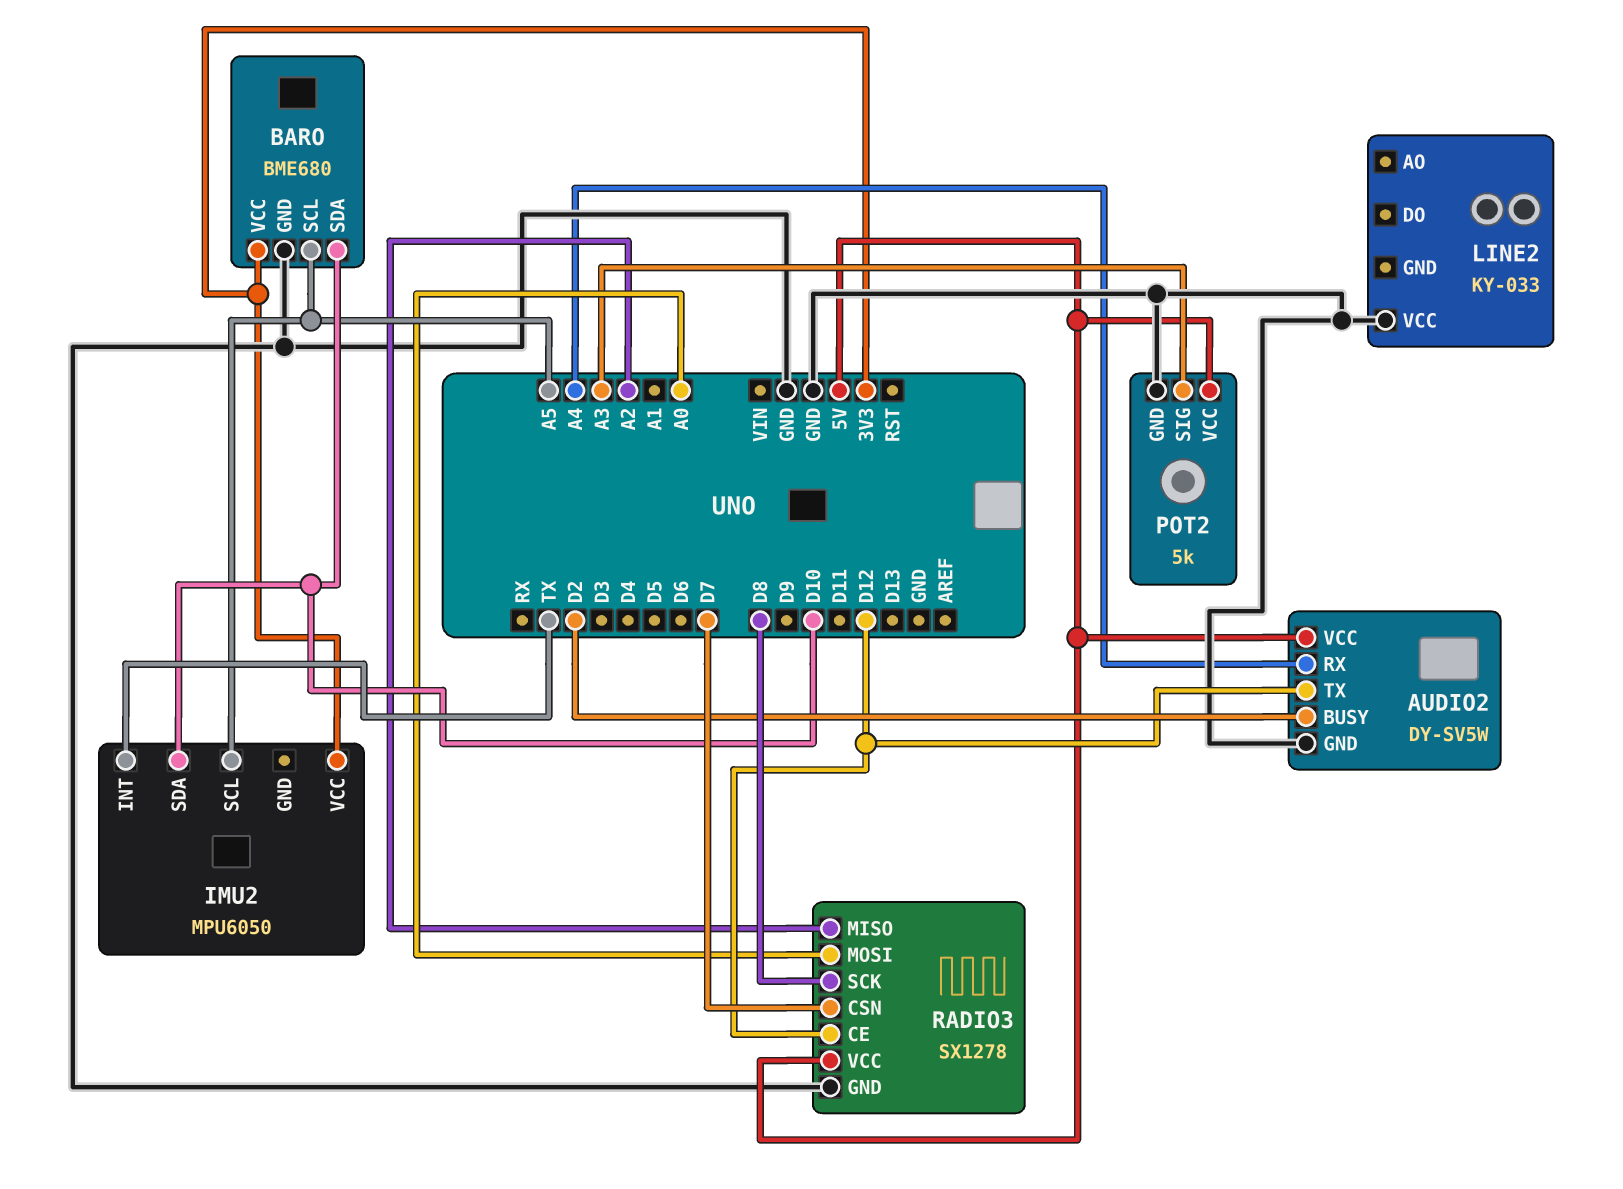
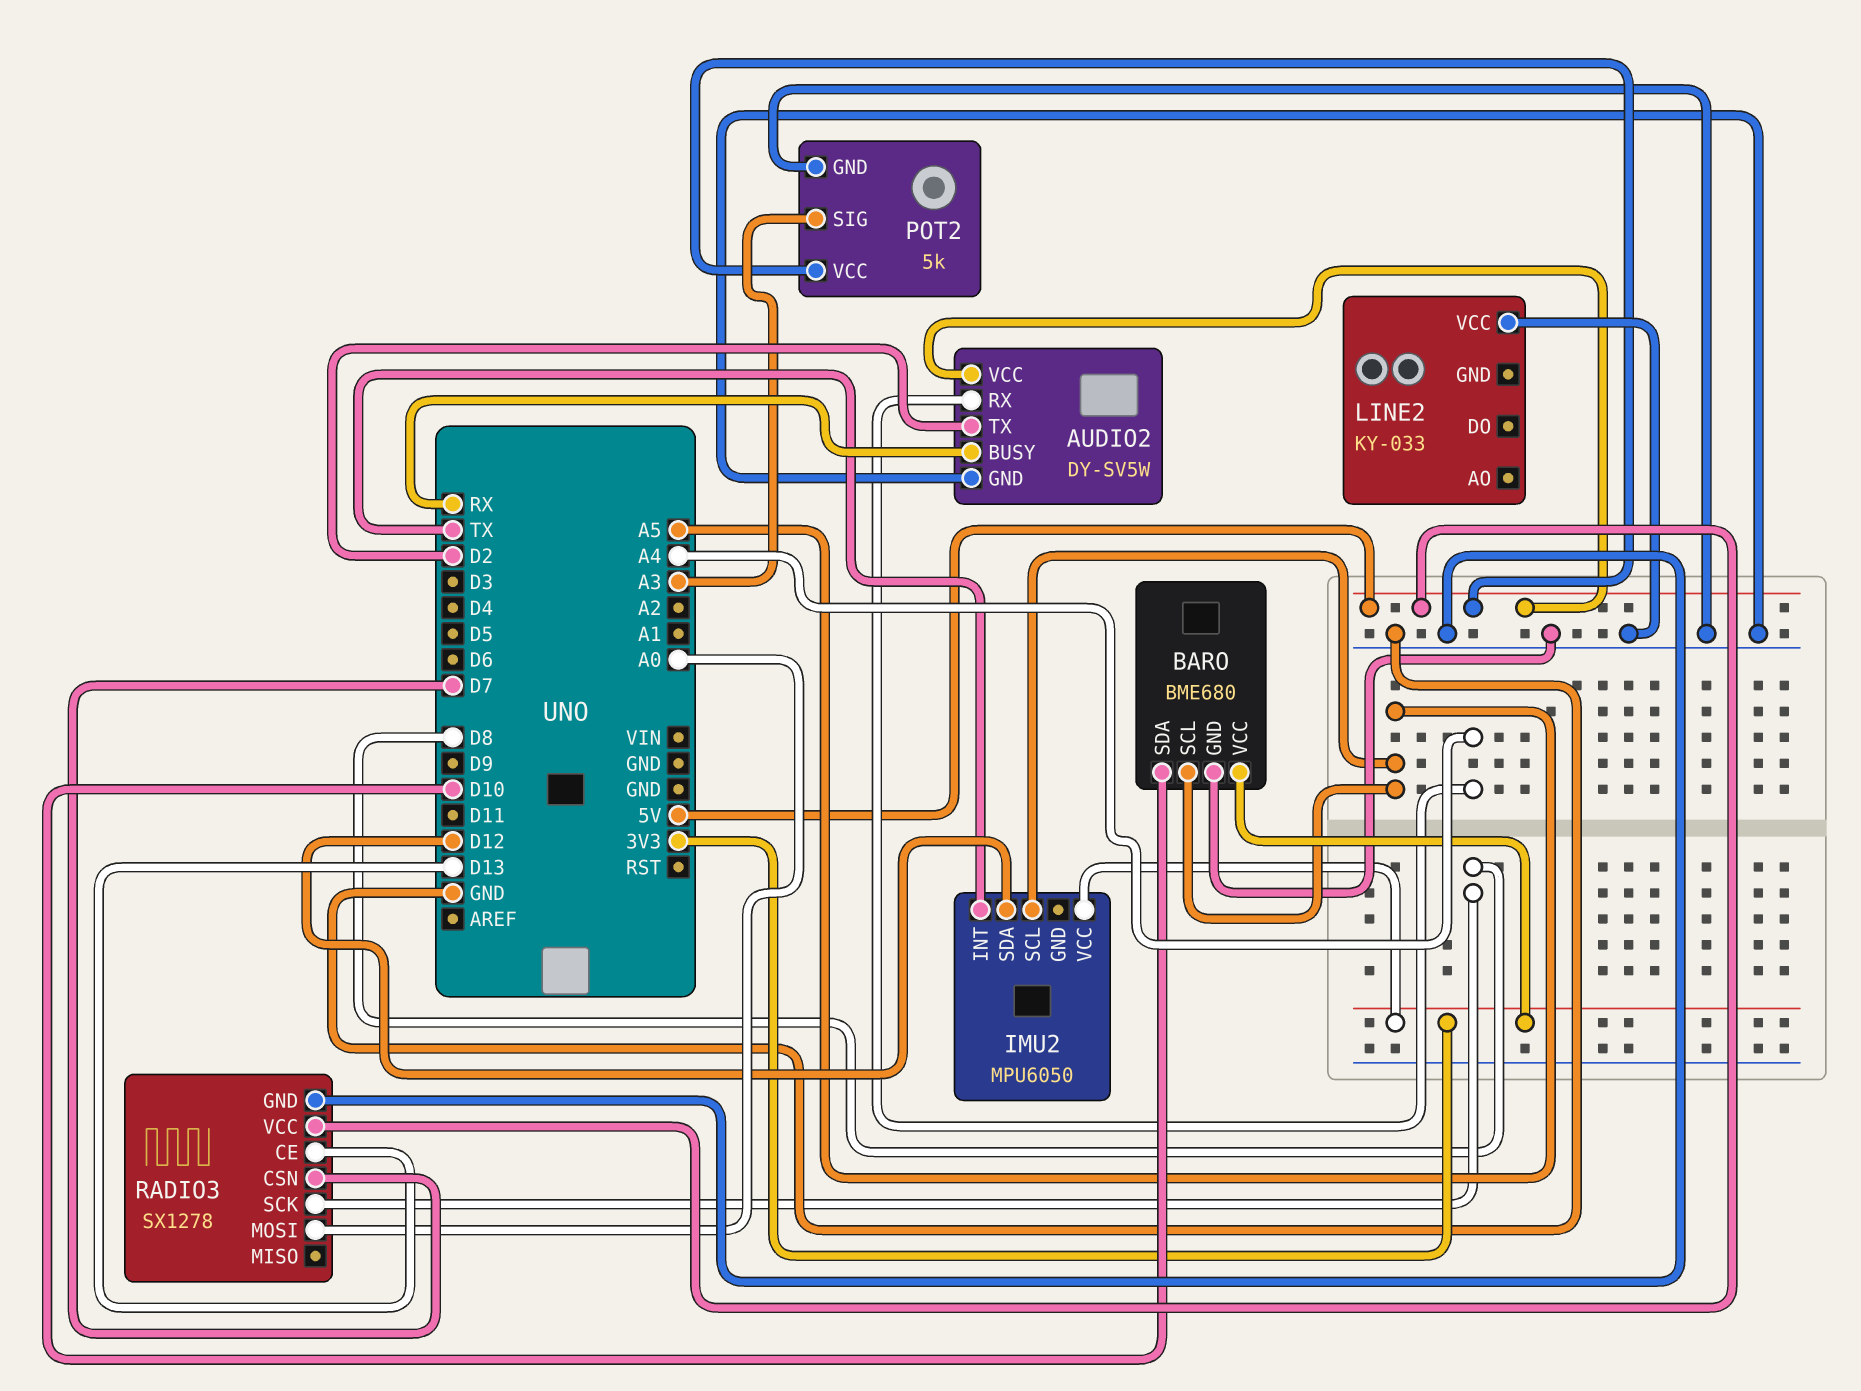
AUDIO2 pin BUSY: D2 -> RX
AUDIO2 pin TX: D12 -> D2
IMU2 pin SDA: D10 -> D12
RADIO3 pin CE: D12 -> D13
RADIO3 pin MISO: A2 -> none

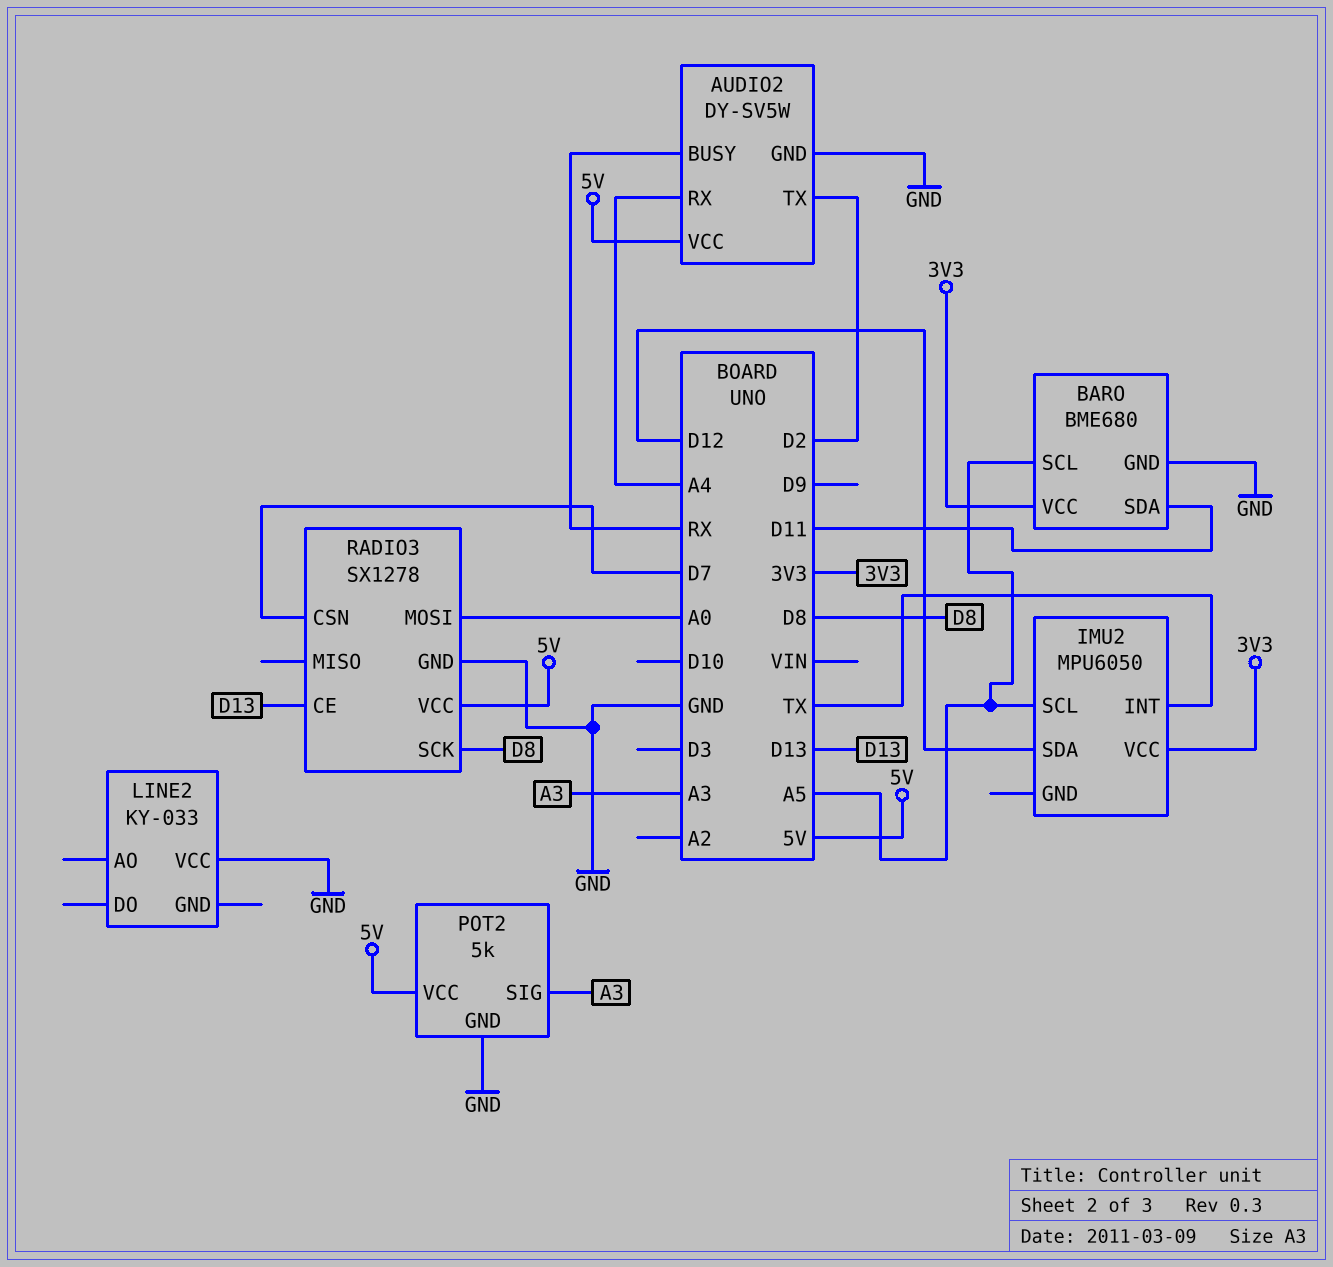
BARO pin SDA: D10 -> D11

